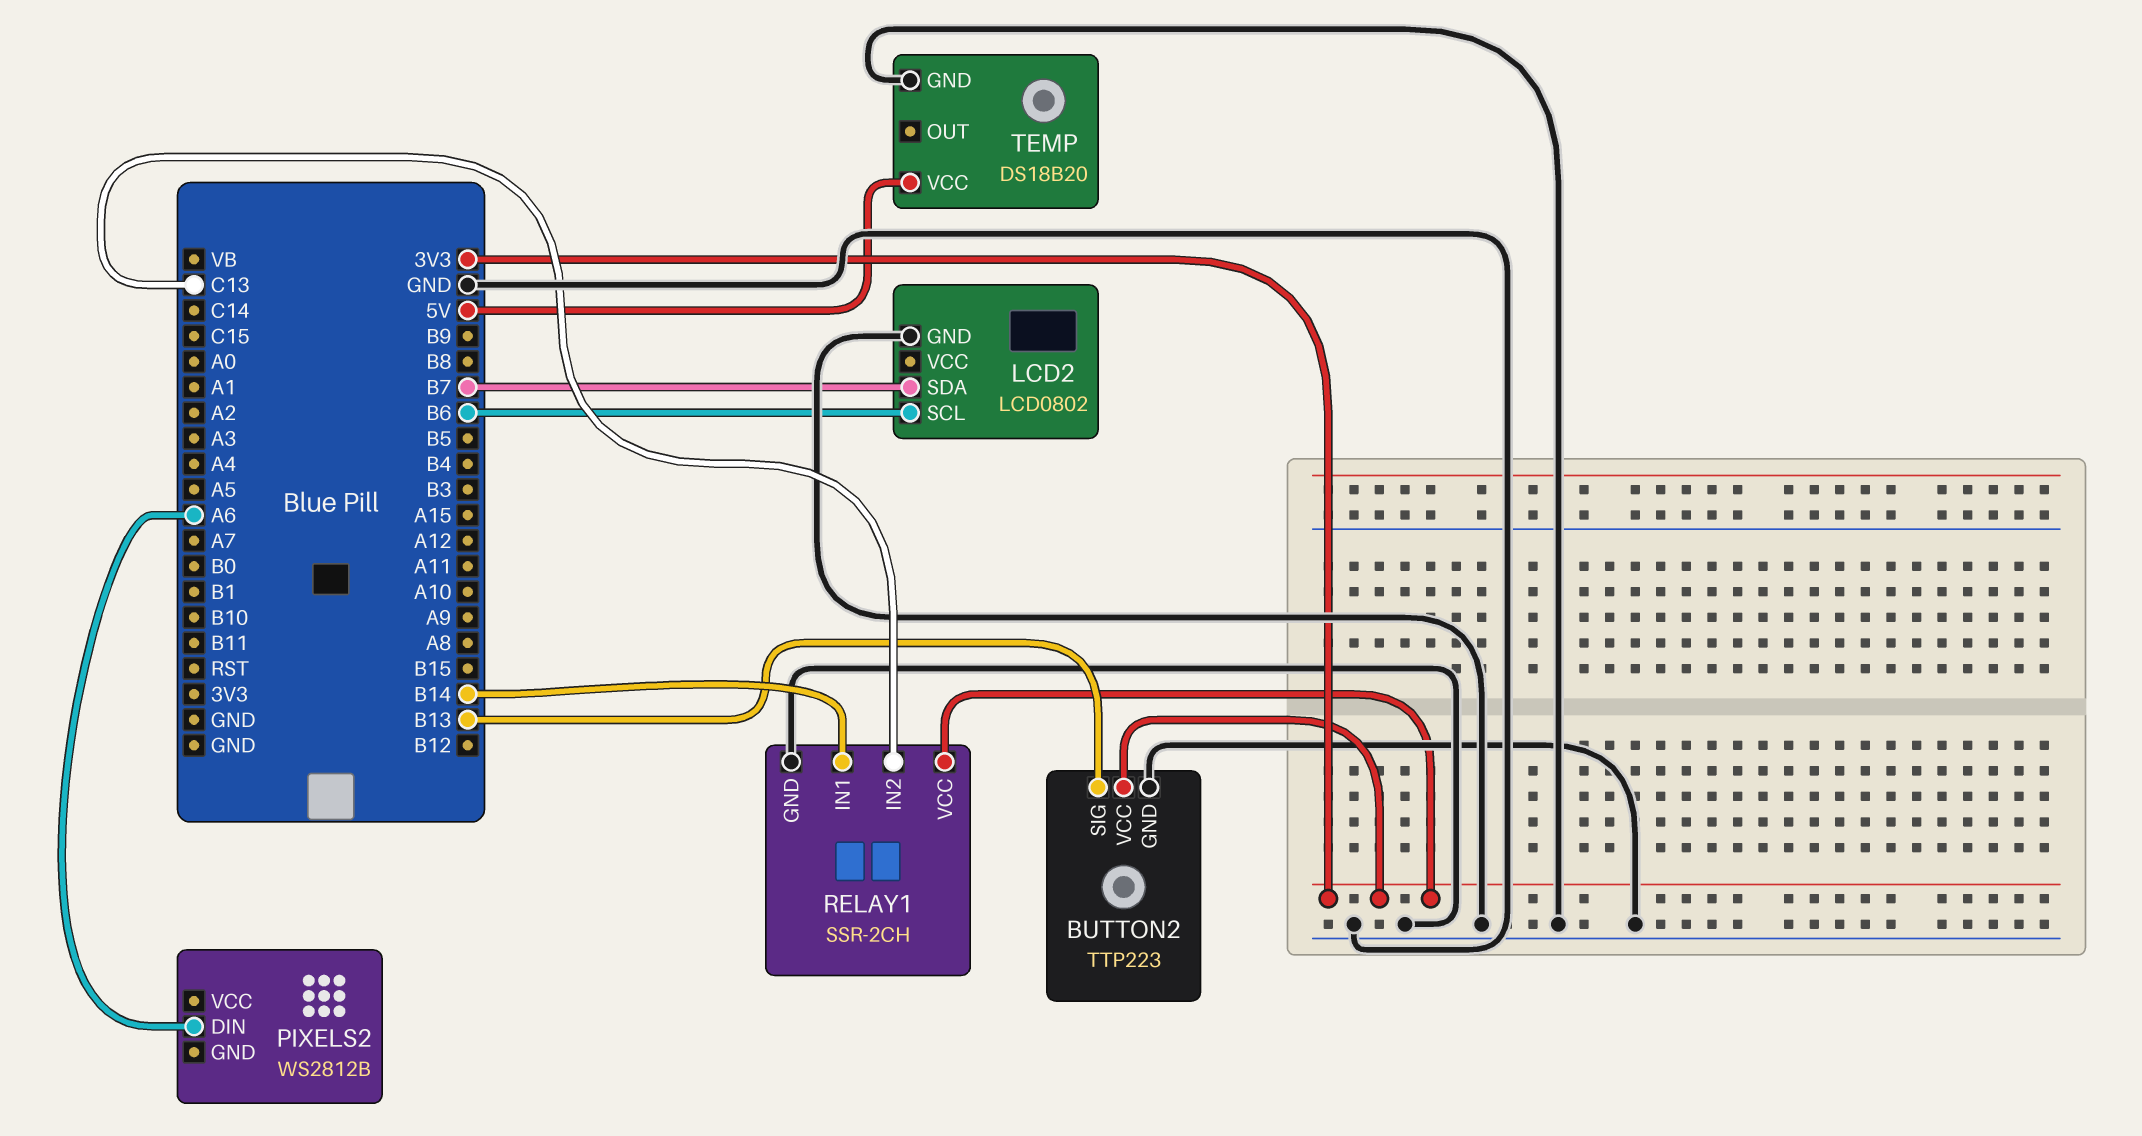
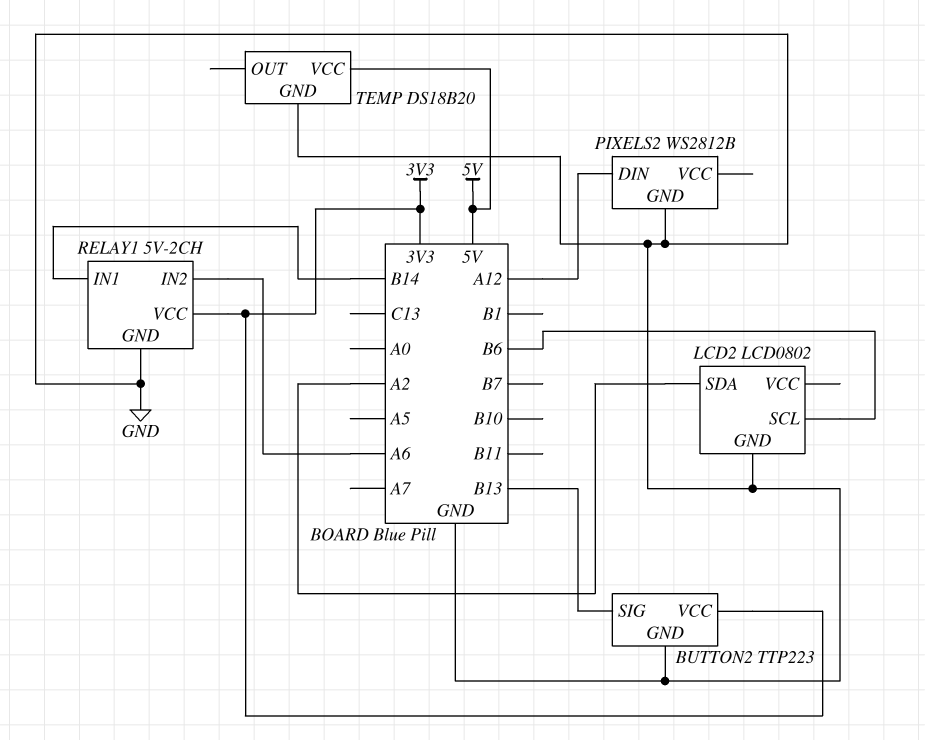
LCD2 pin SDA: B7 -> A2
PIXELS2 pin DIN: A6 -> A12
PIXELS2 pin GND: none -> GND
RELAY1: SSR-2CH -> 5V-2CH
RELAY1 pin IN2: C13 -> A6

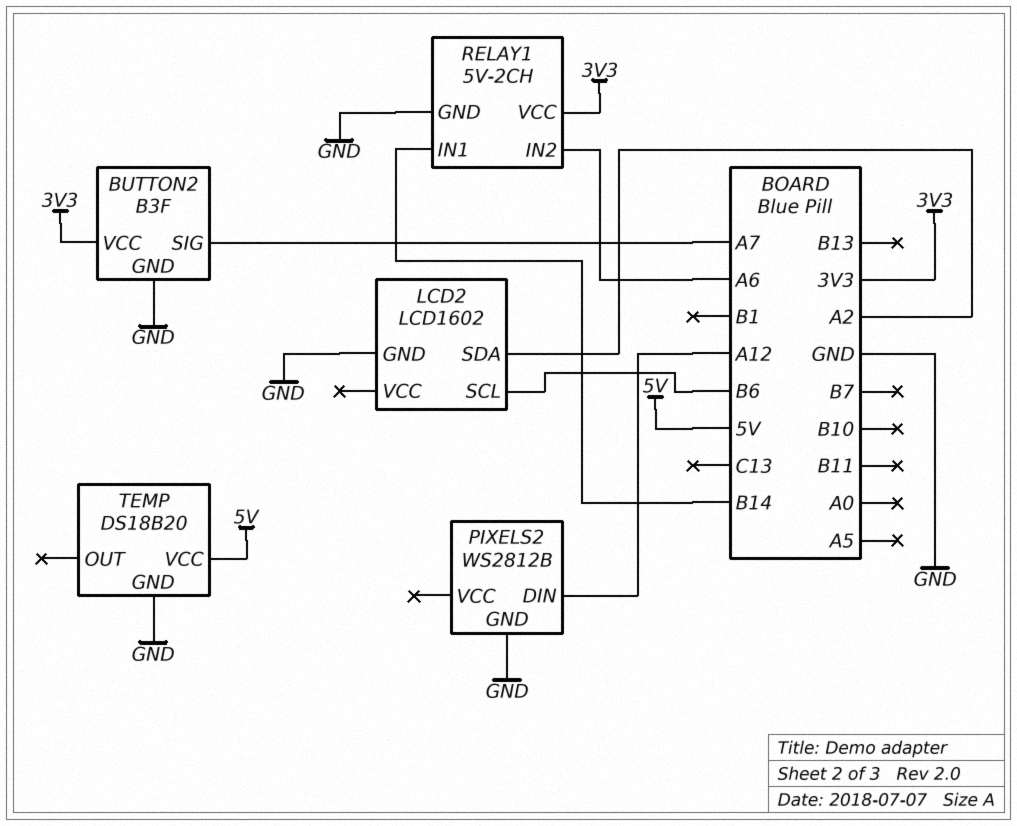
BUTTON2: TTP223 -> B3F
BUTTON2 pin SIG: B13 -> A7
LCD2: LCD0802 -> LCD1602

